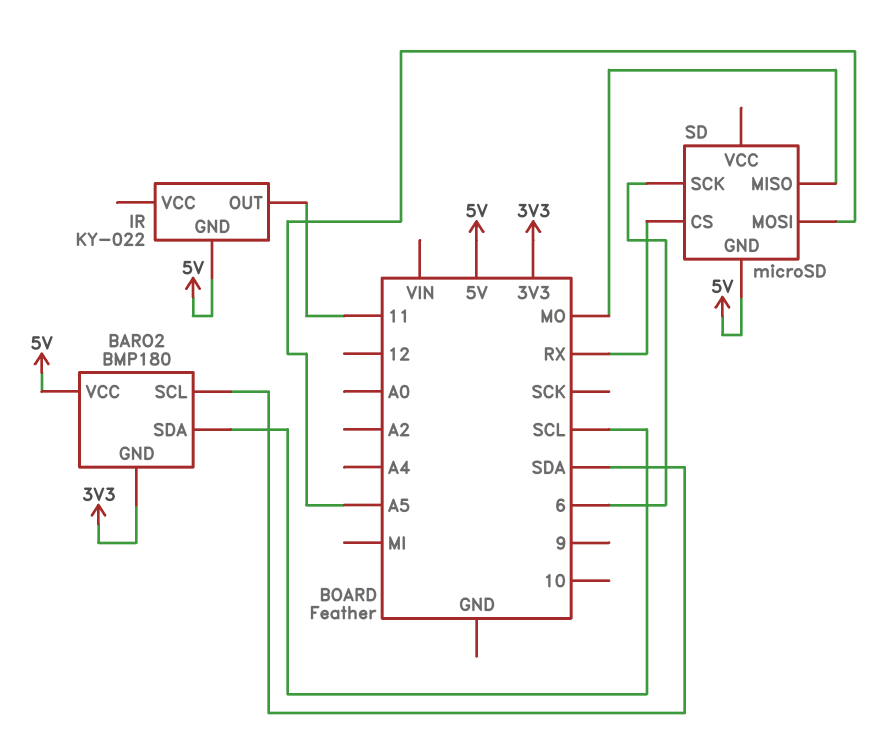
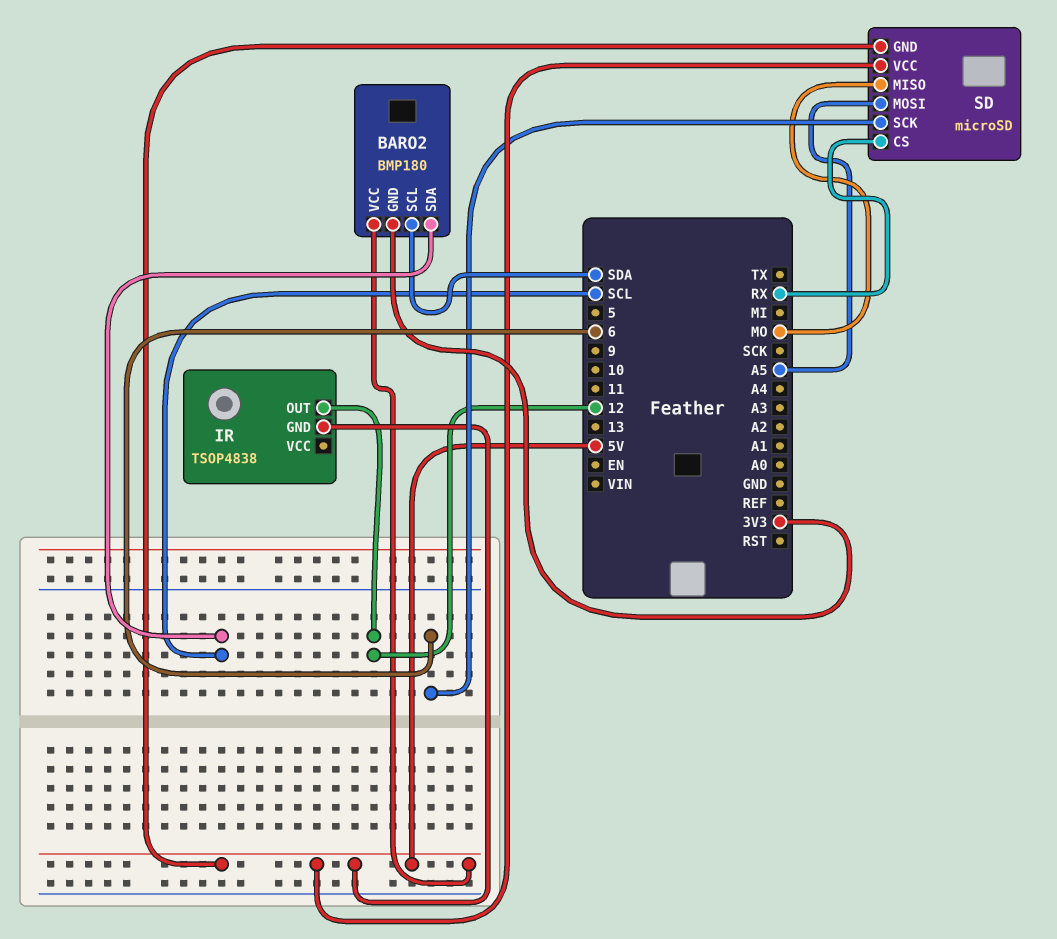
IR: KY-022 -> TSOP4838
IR pin OUT: 11 -> 12
SD pin VCC: none -> 5V

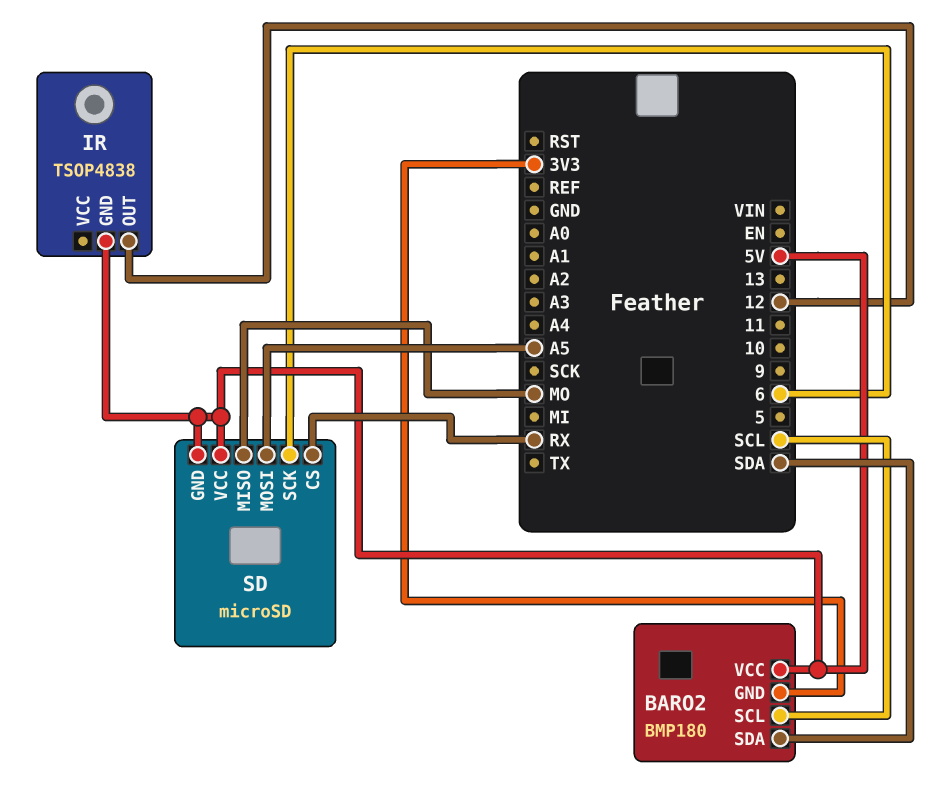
BARO2 pin SCL: SDA -> SCL
BARO2 pin SDA: SCL -> SDA

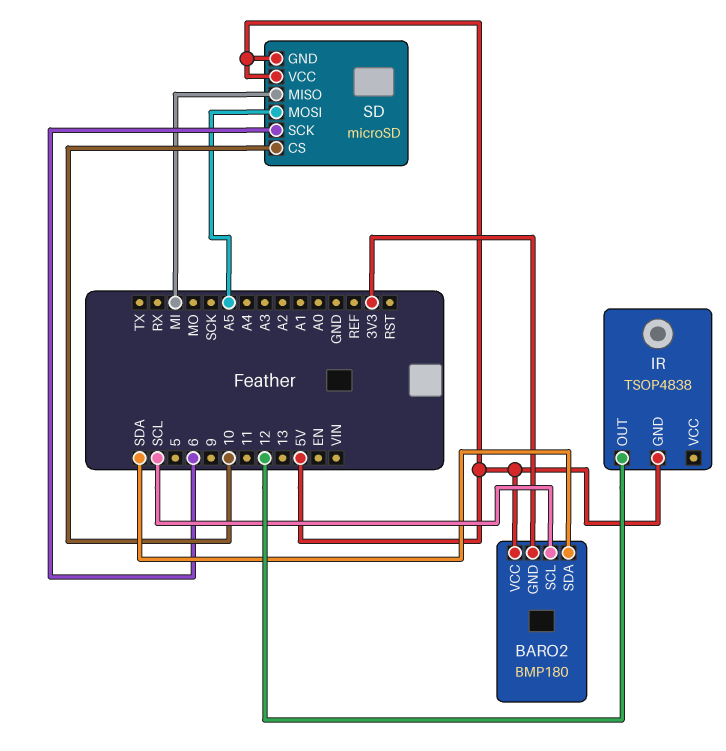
SD pin CS: RX -> 10
SD pin MISO: MO -> MI

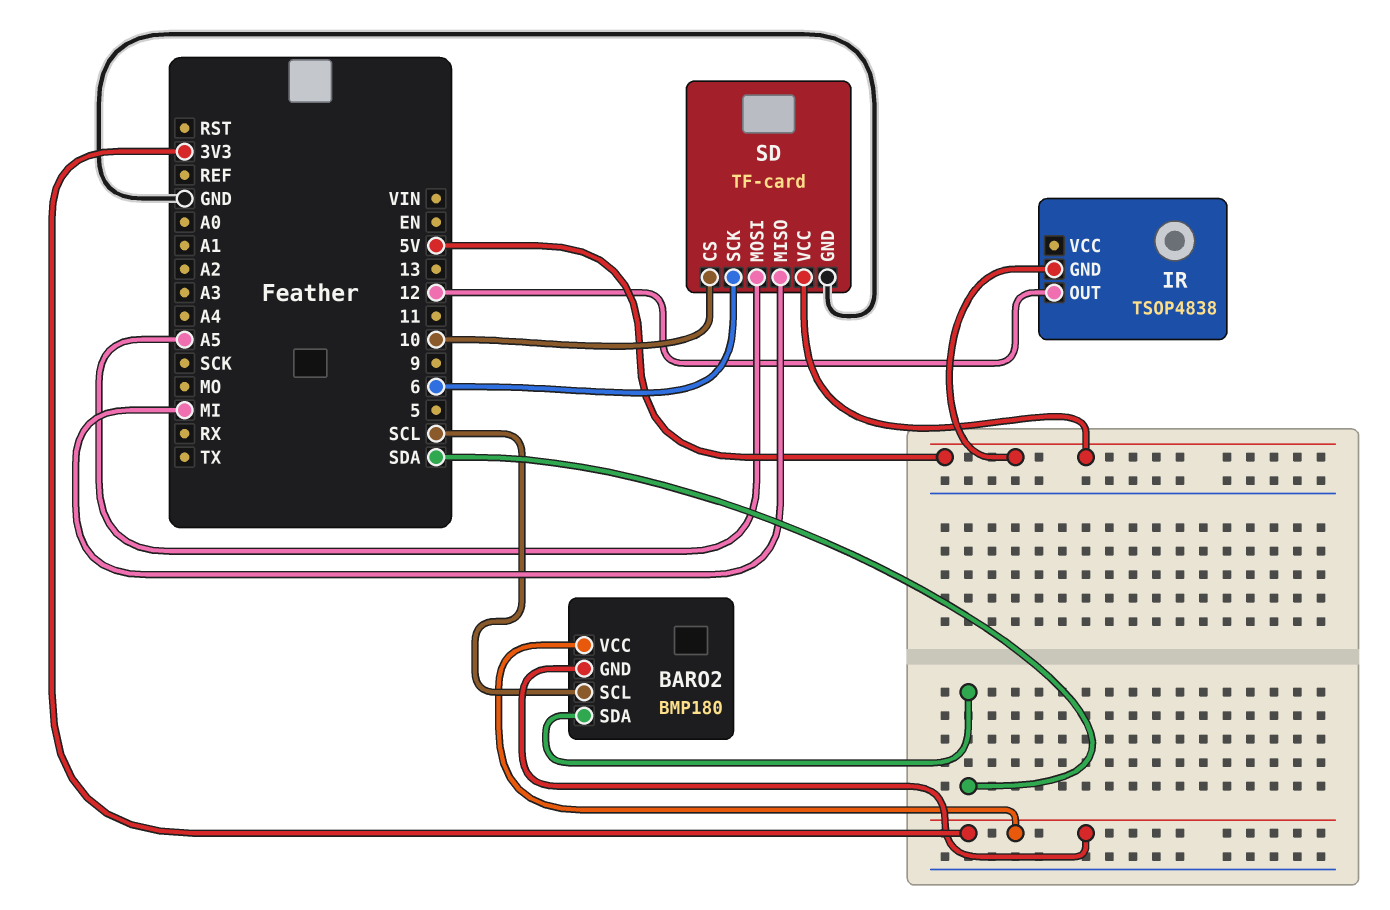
BARO2 pin VCC: 5V -> 3V3
SD: microSD -> TF-card
SD pin GND: 5V -> GND

